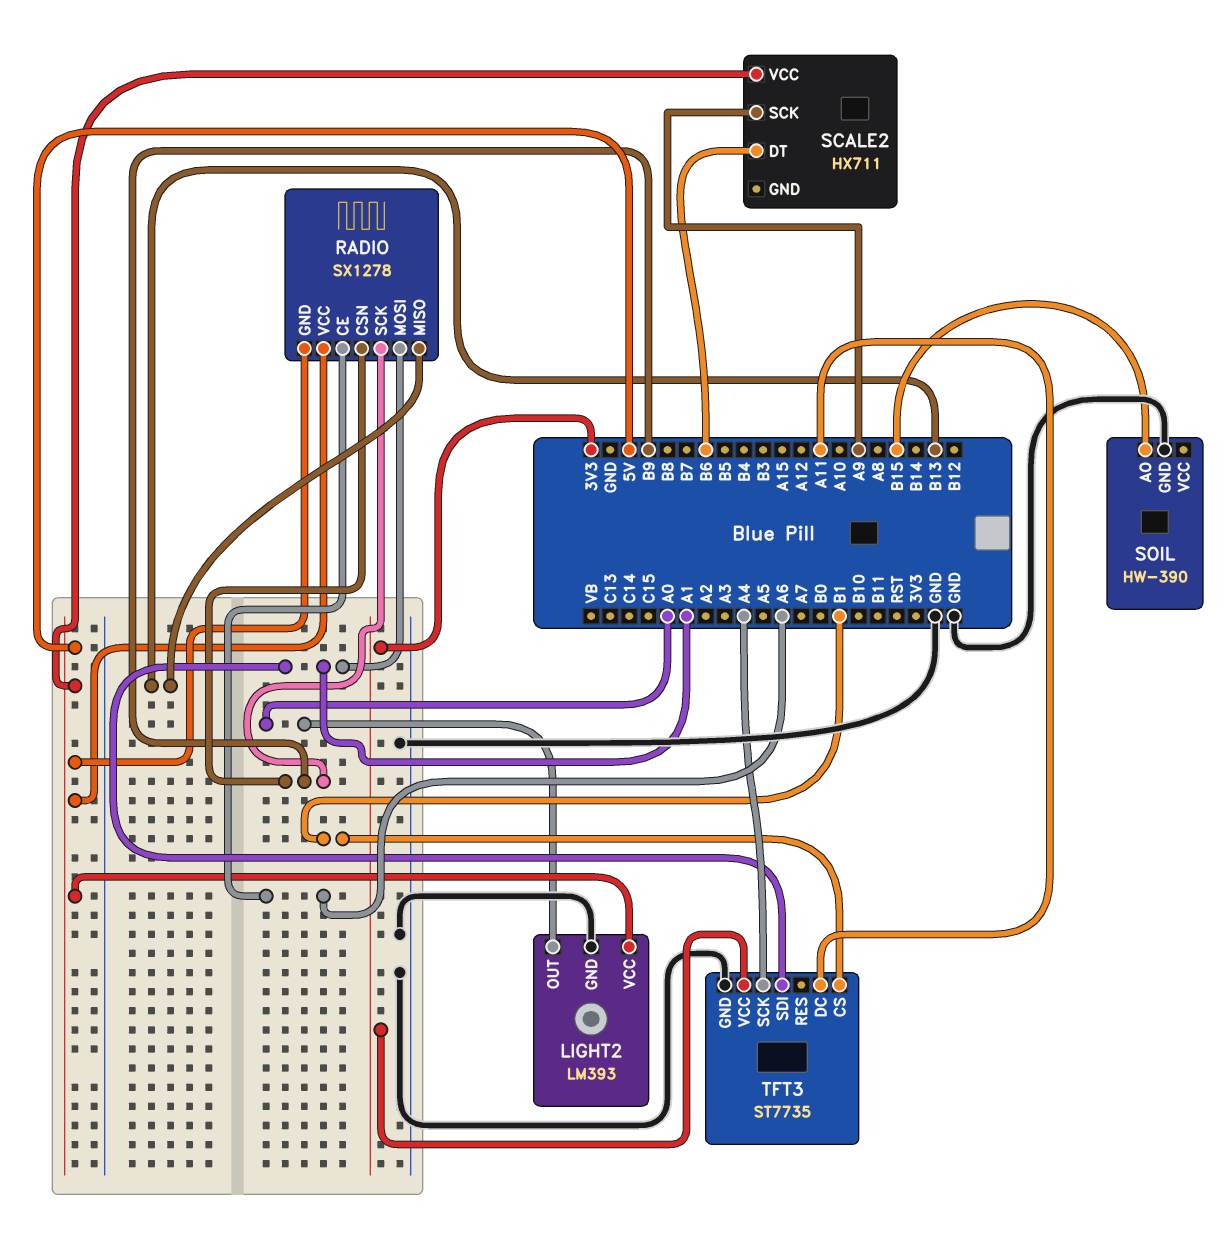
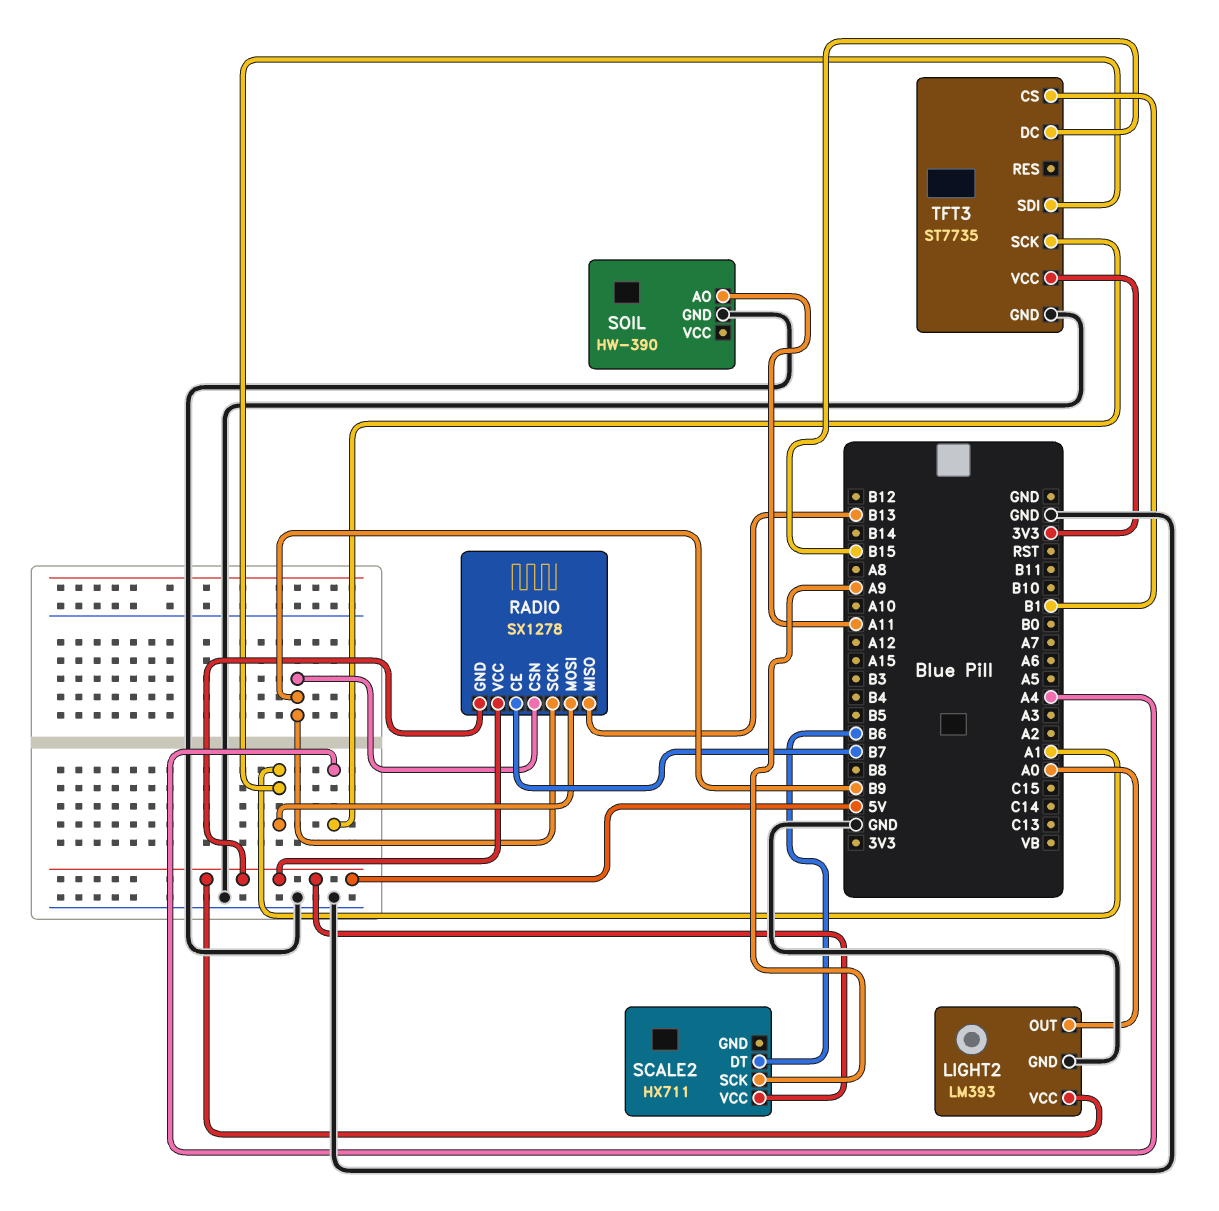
RADIO pin CE: A6 -> B7
SOIL pin AO: B15 -> A11
TFT3 pin DC: A11 -> B15

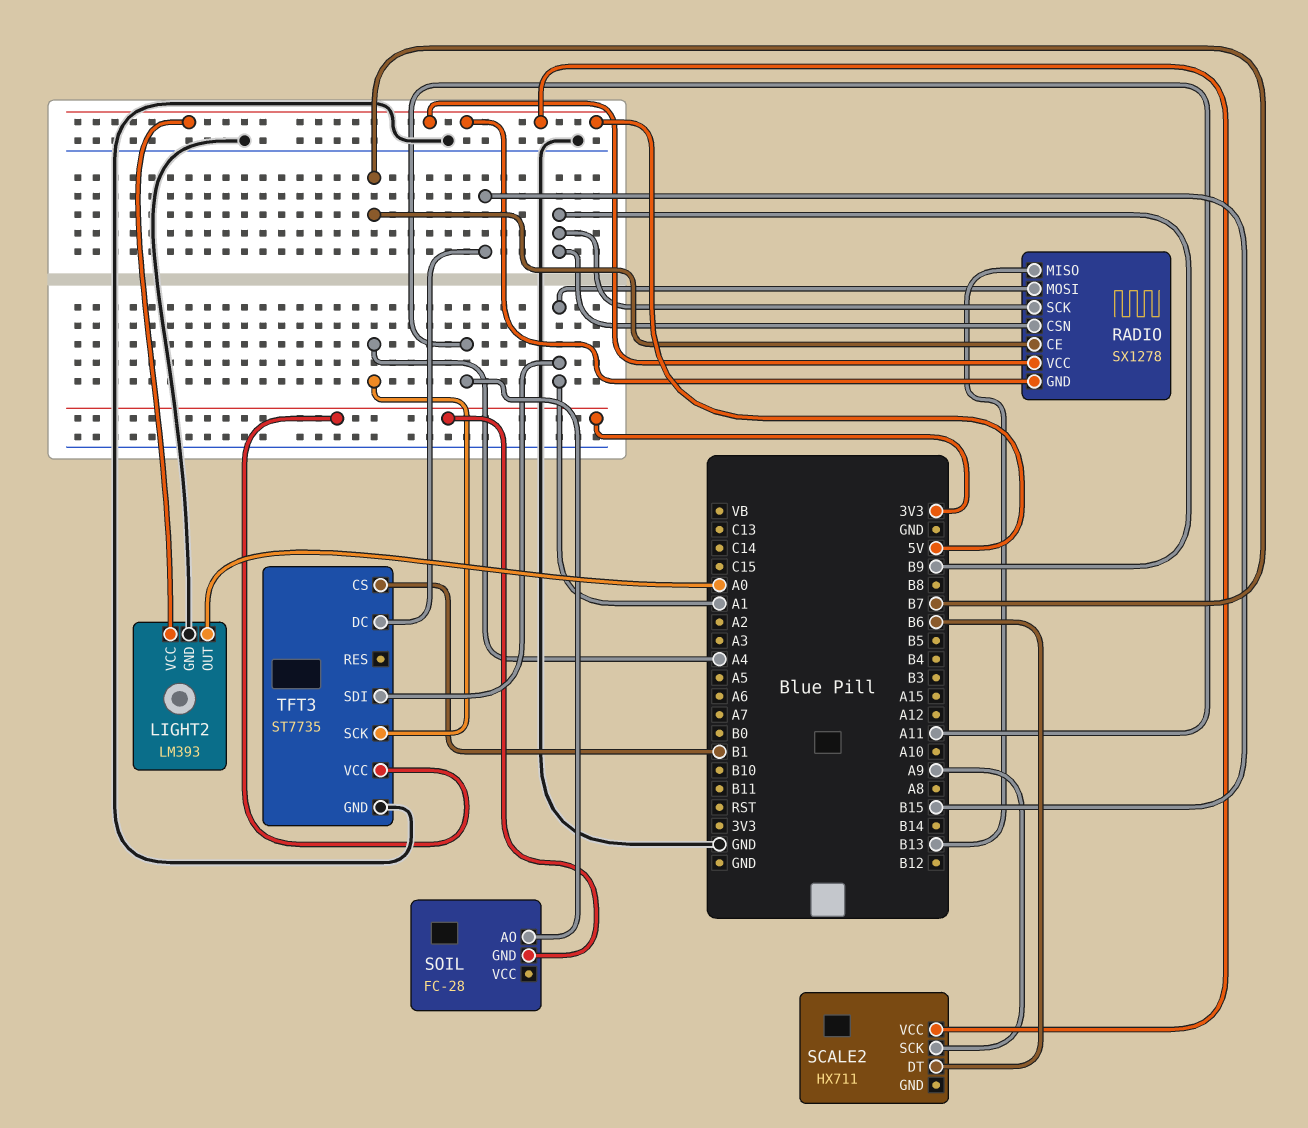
SOIL: HW-390 -> FC-28
SOIL pin GND: GND -> 3V3

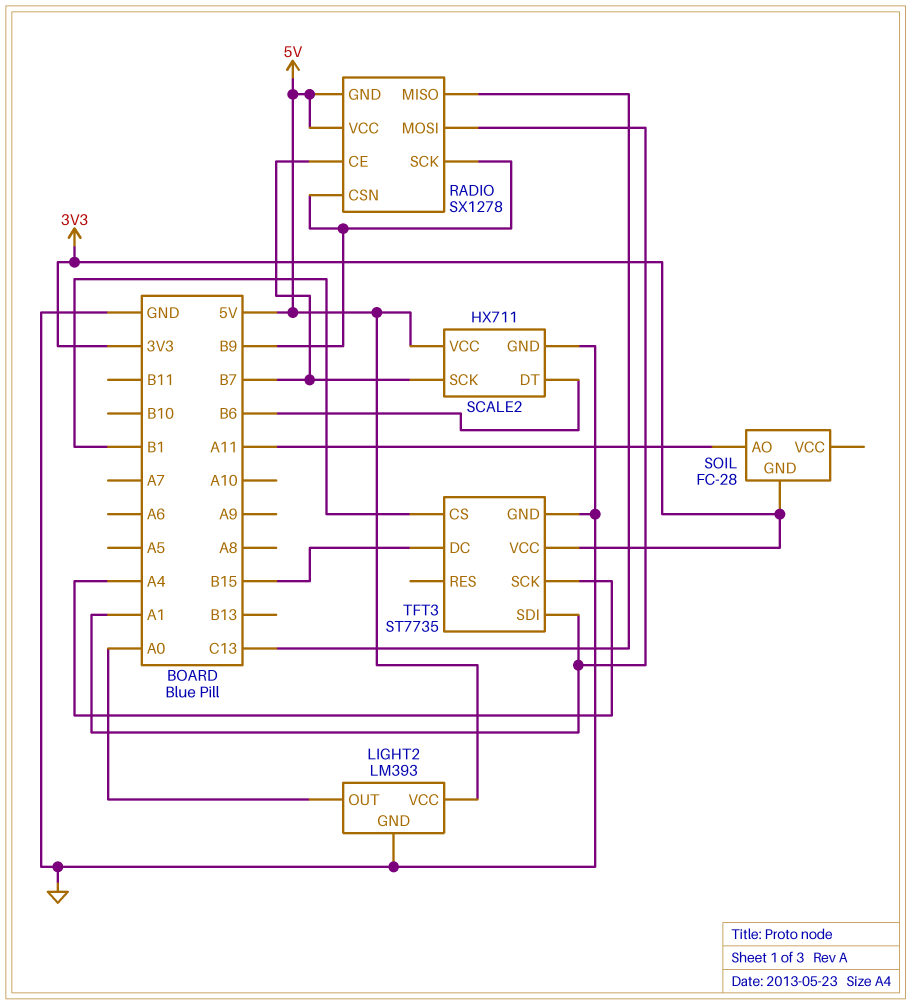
RADIO pin MISO: B13 -> C13
SCALE2 pin GND: none -> GND
SCALE2 pin SCK: A9 -> B7

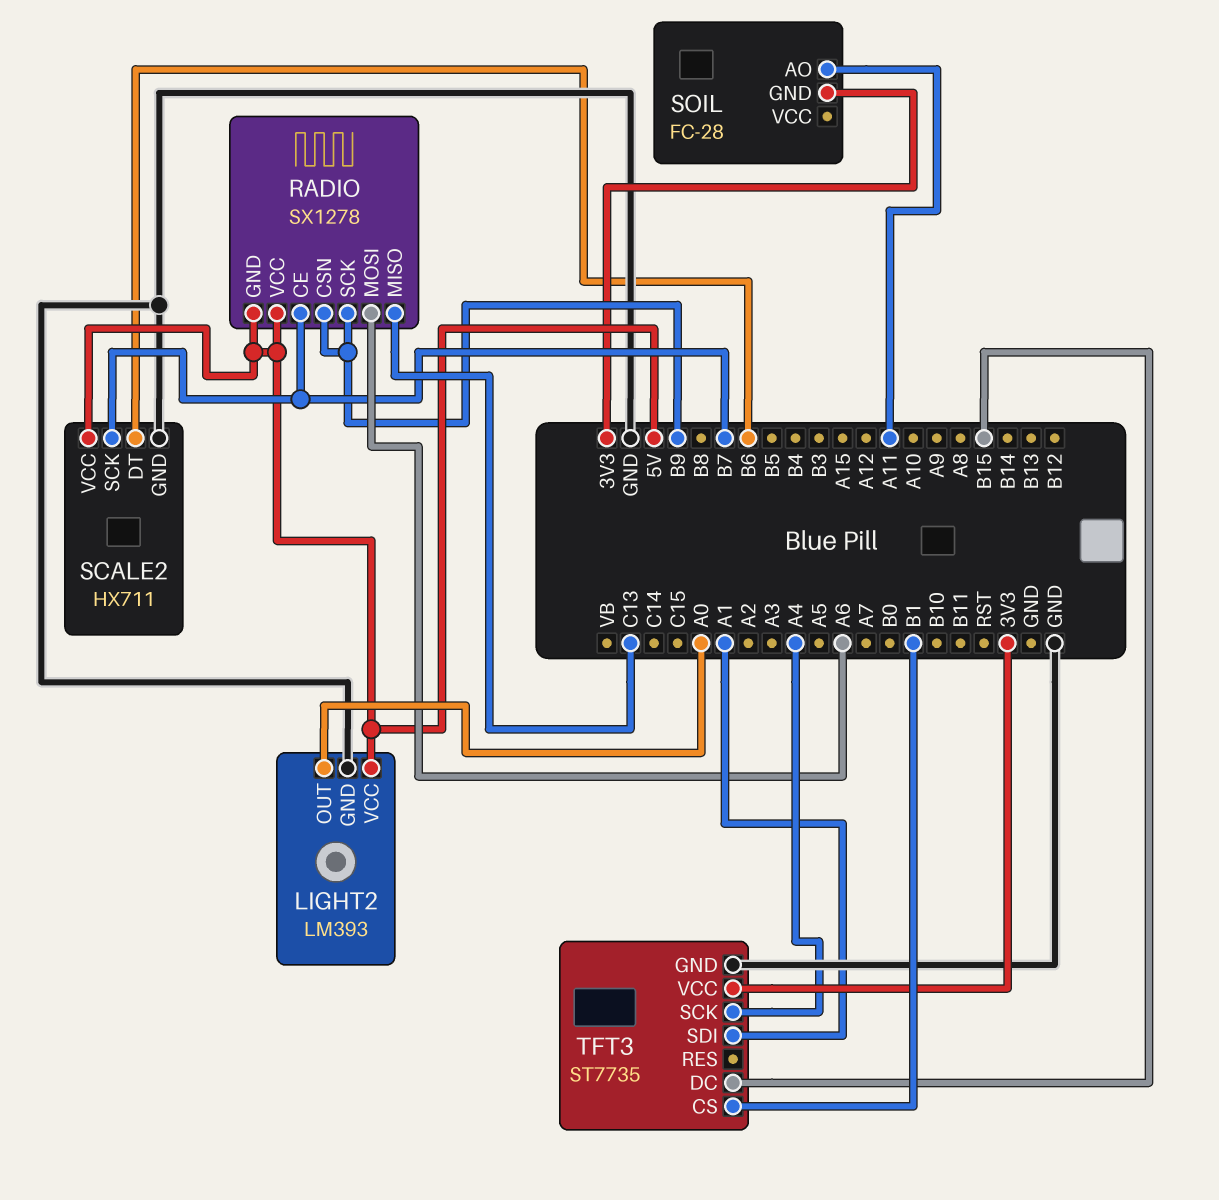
RADIO pin MOSI: A1 -> A6

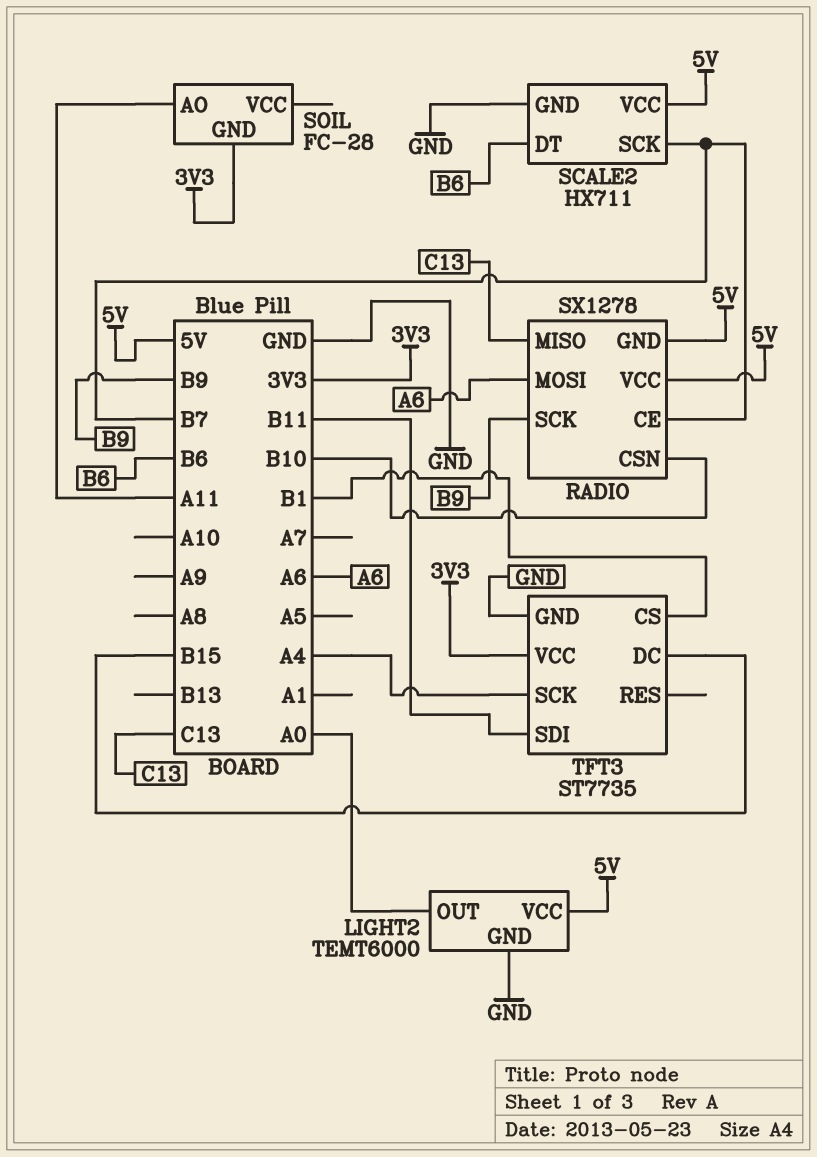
LIGHT2: LM393 -> TEMT6000
RADIO pin CSN: B9 -> B10
TFT3 pin SDI: A1 -> B11

